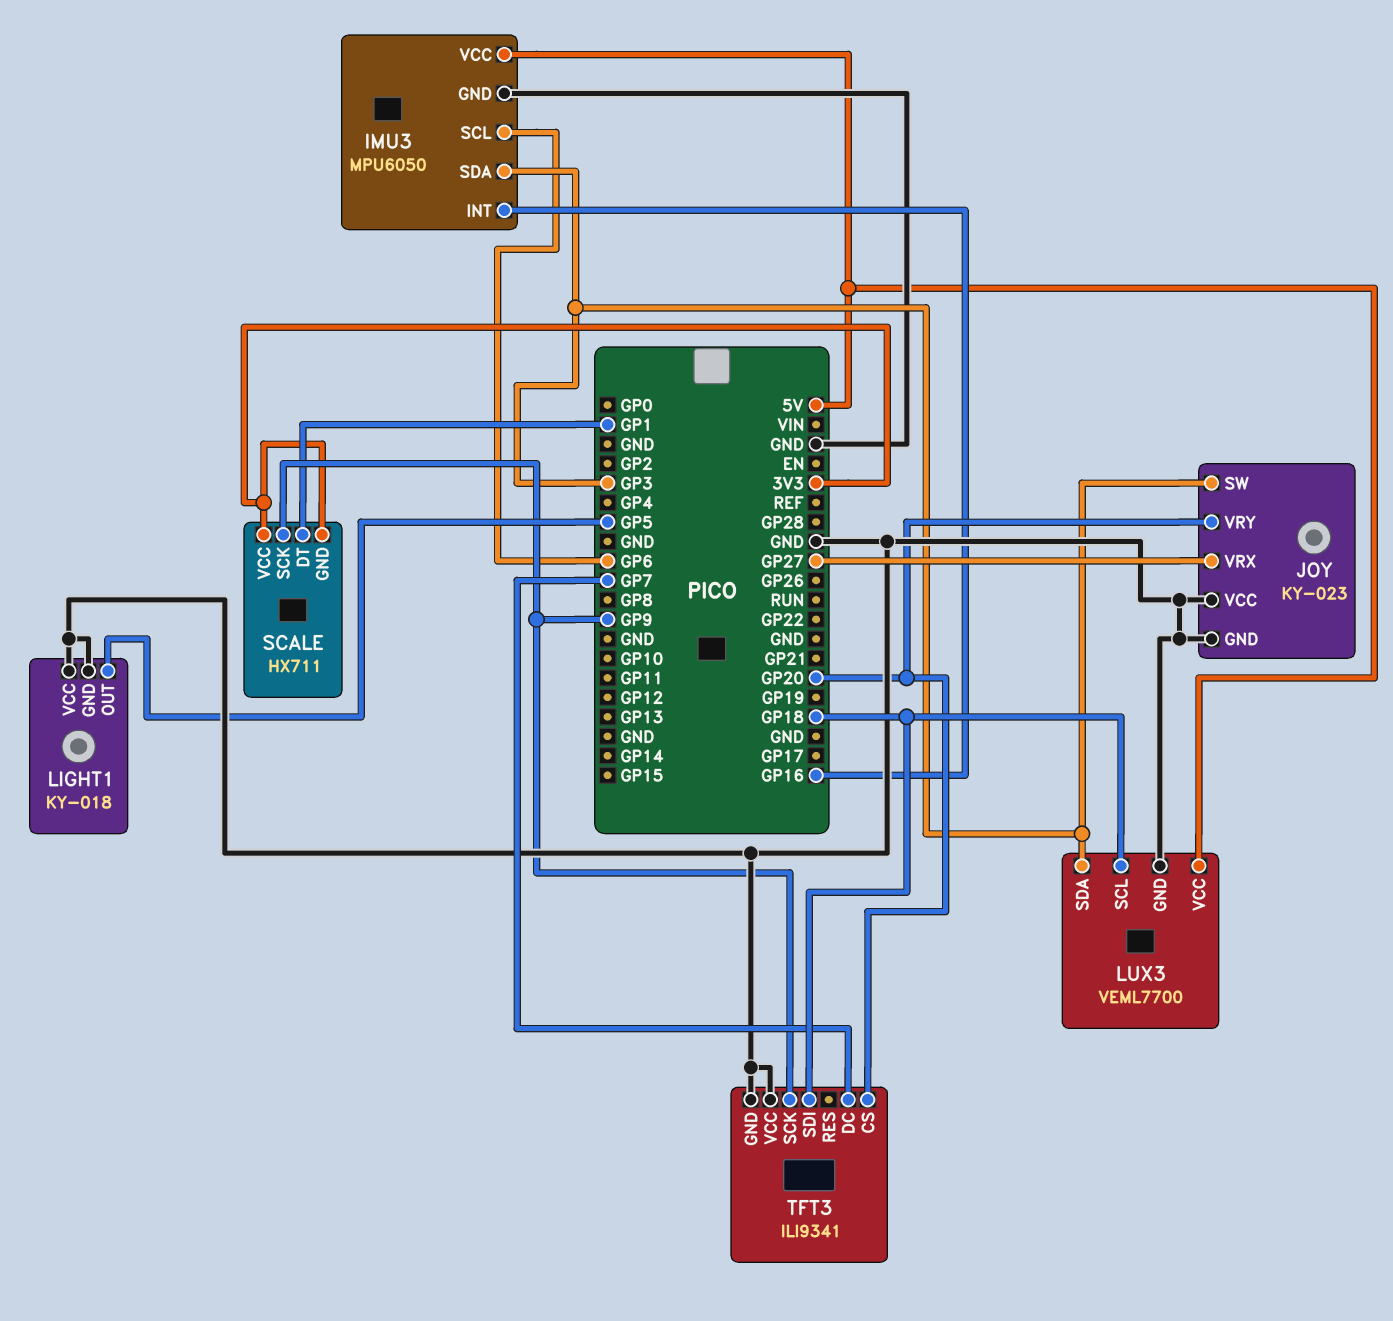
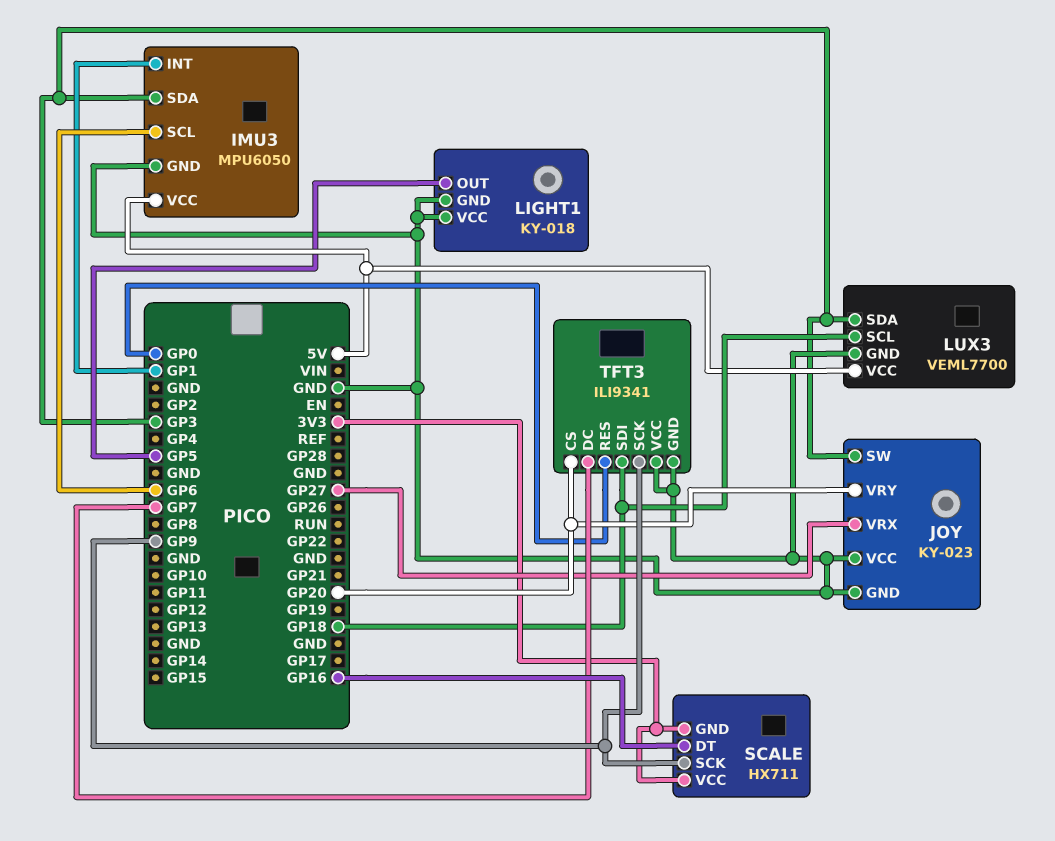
IMU3 pin INT: GP16 -> GP1
SCALE pin DT: GP1 -> GP16
TFT3 pin RES: none -> GP0

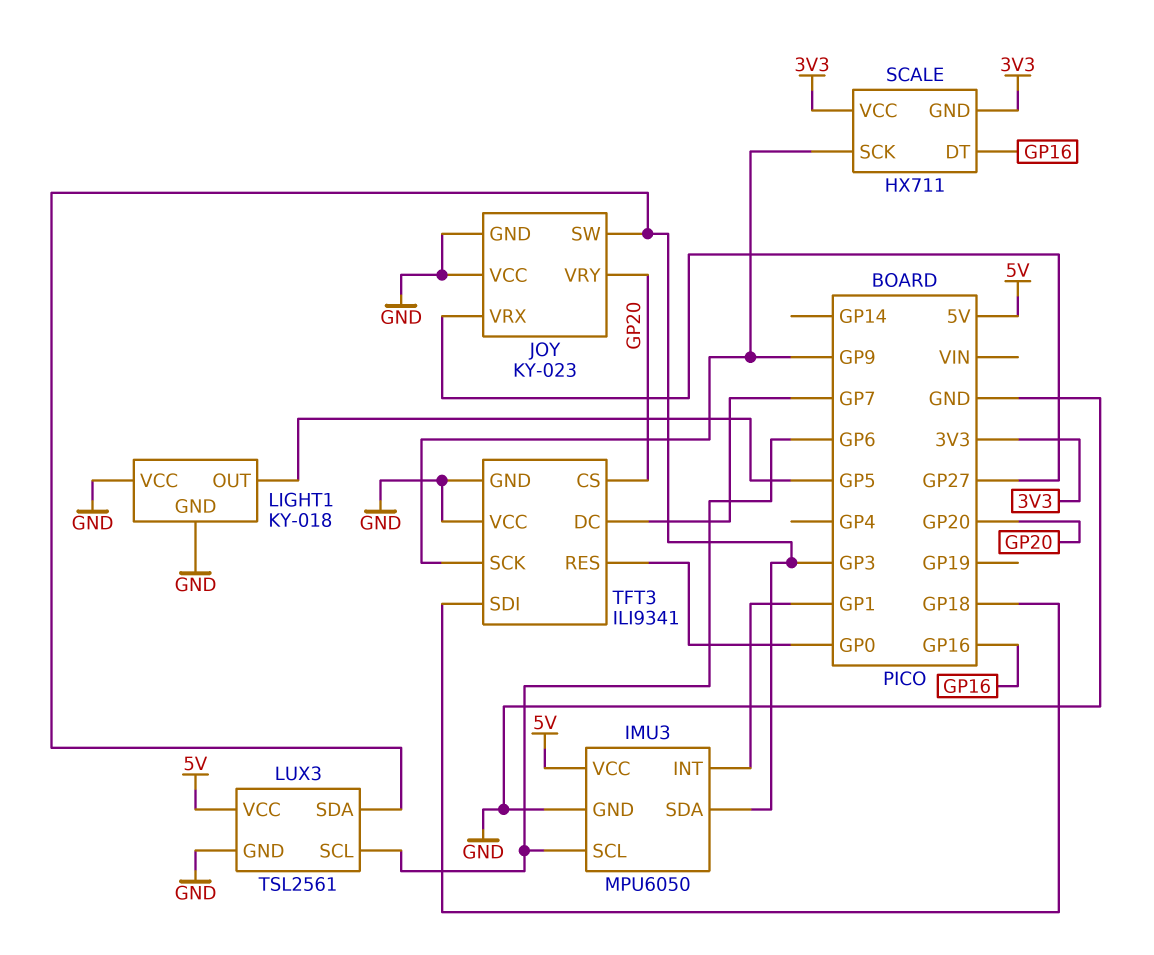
LUX3: VEML7700 -> TSL2561
LUX3 pin SCL: GP18 -> GP6

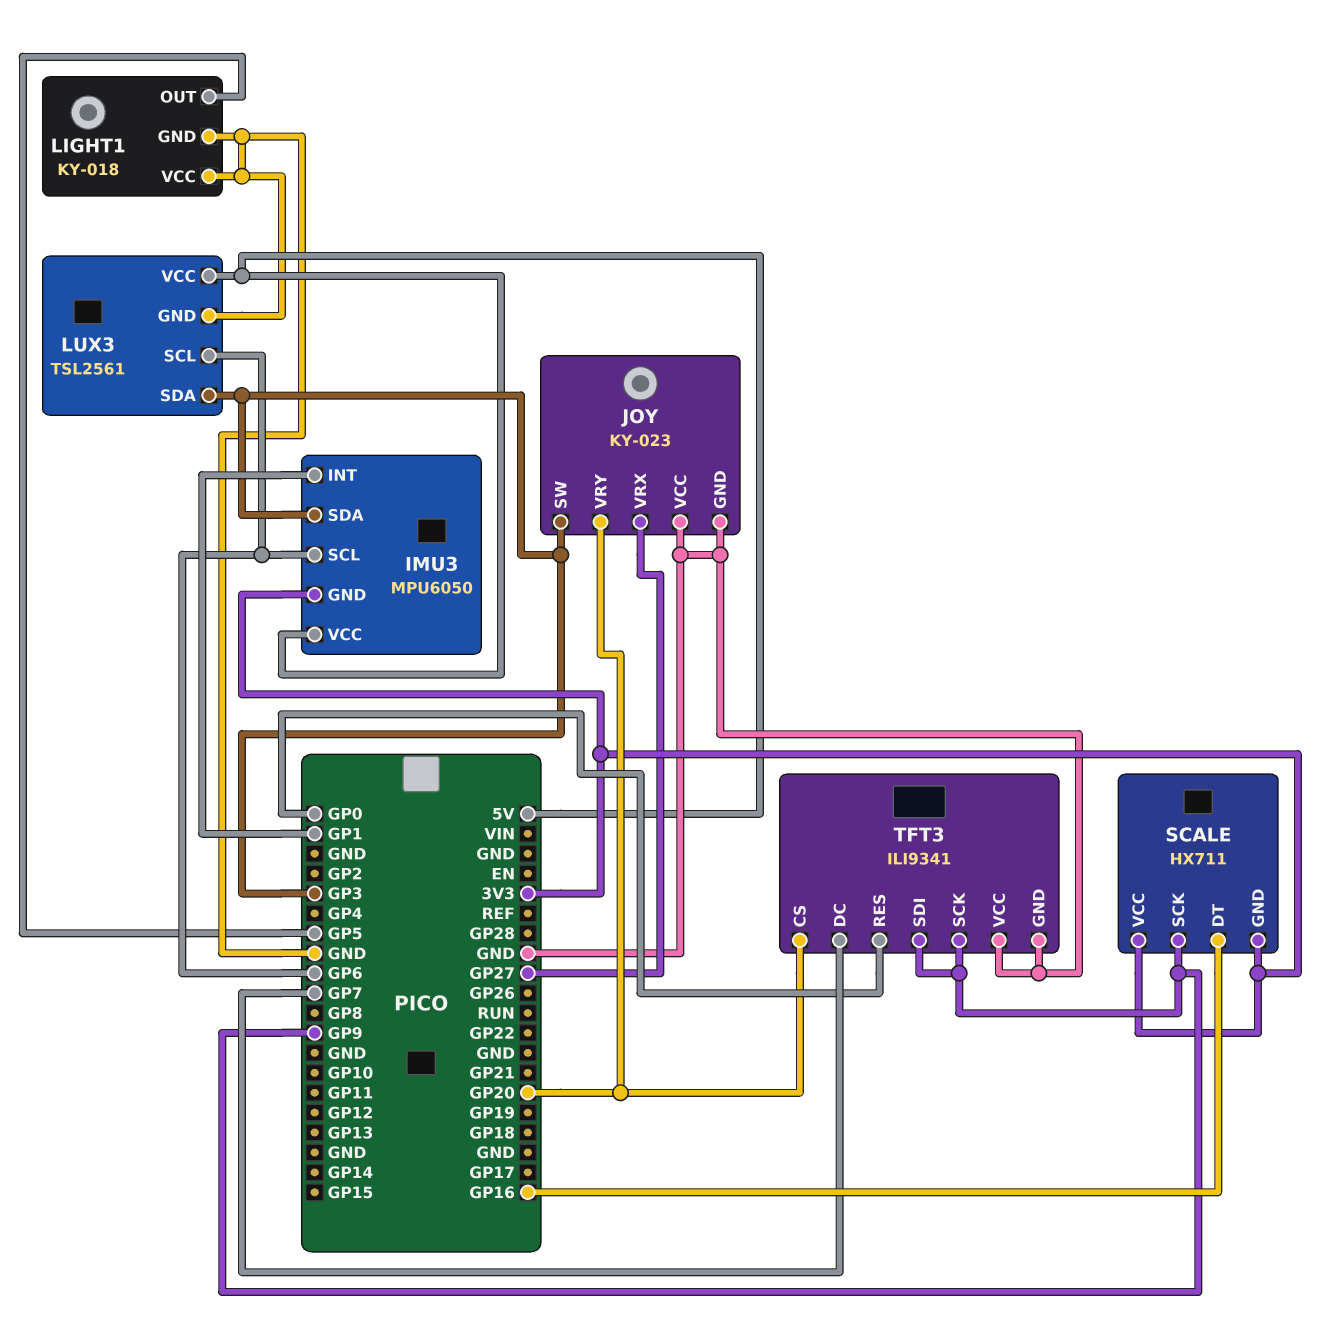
IMU3 pin GND: GND -> 3V3
TFT3 pin SDI: GP18 -> GP9

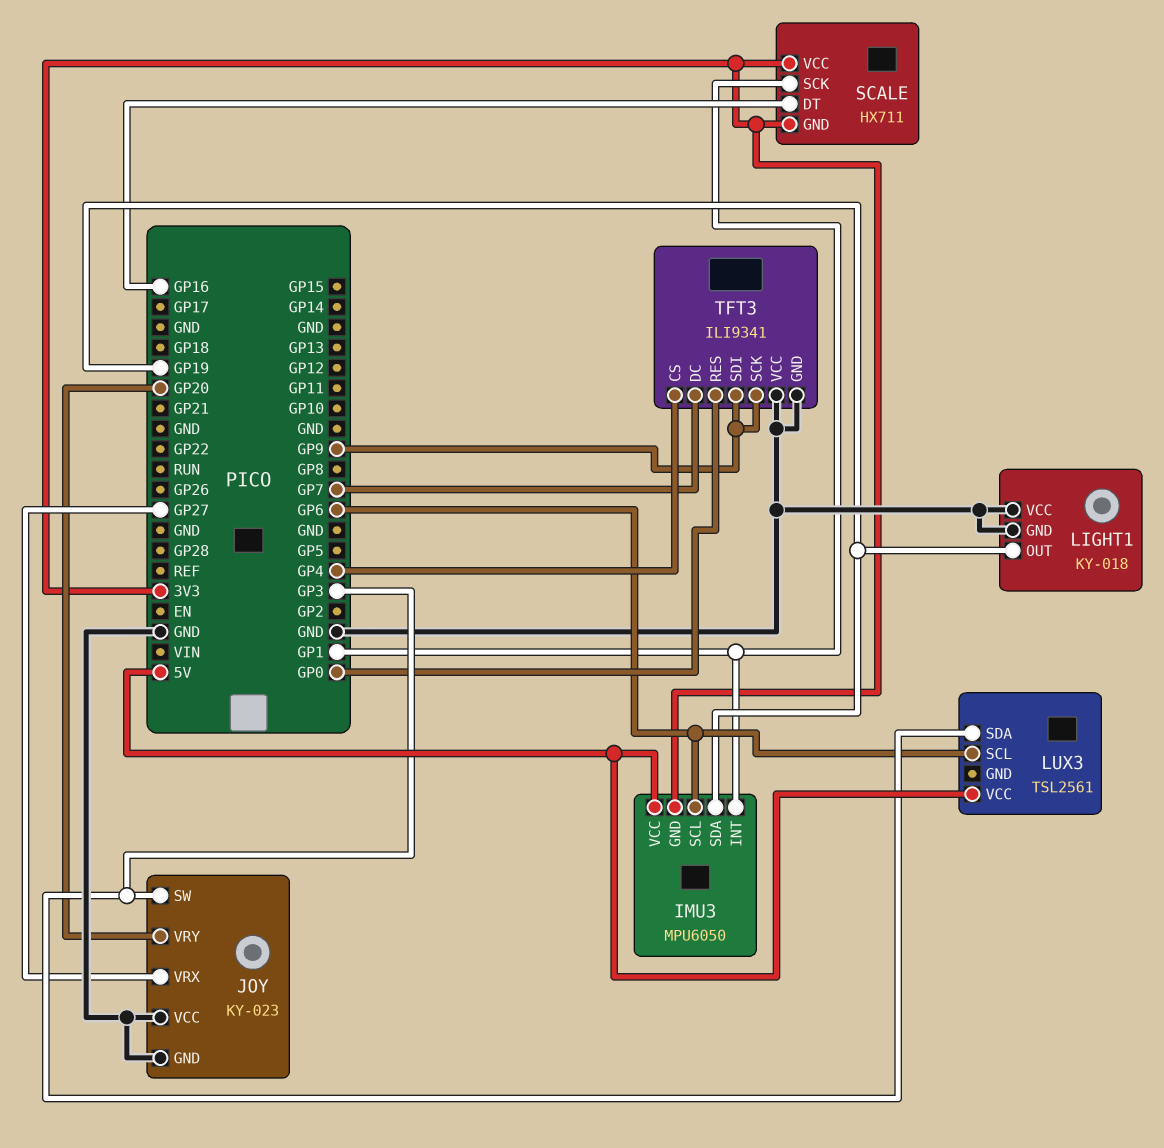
IMU3 pin SDA: GP3 -> GP19
LIGHT1 pin OUT: GP5 -> GP19
LUX3 pin GND: GND -> none
SCALE pin SCK: GP9 -> GP1
TFT3 pin CS: GP20 -> GP4

